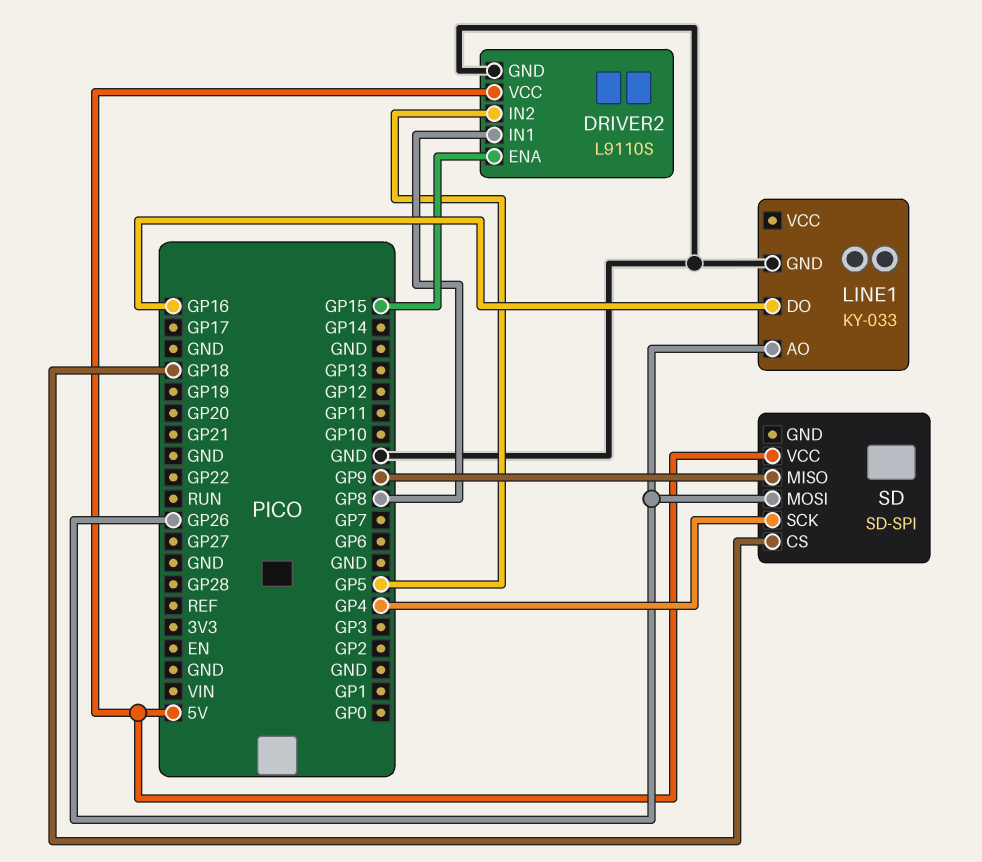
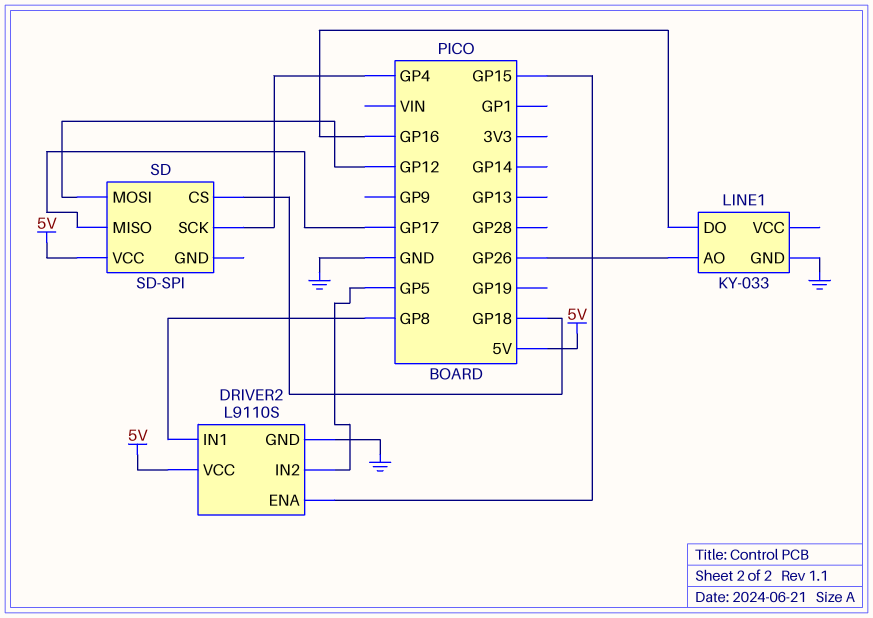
SD pin MISO: GP9 -> GP17
SD pin MOSI: GP26 -> GP12

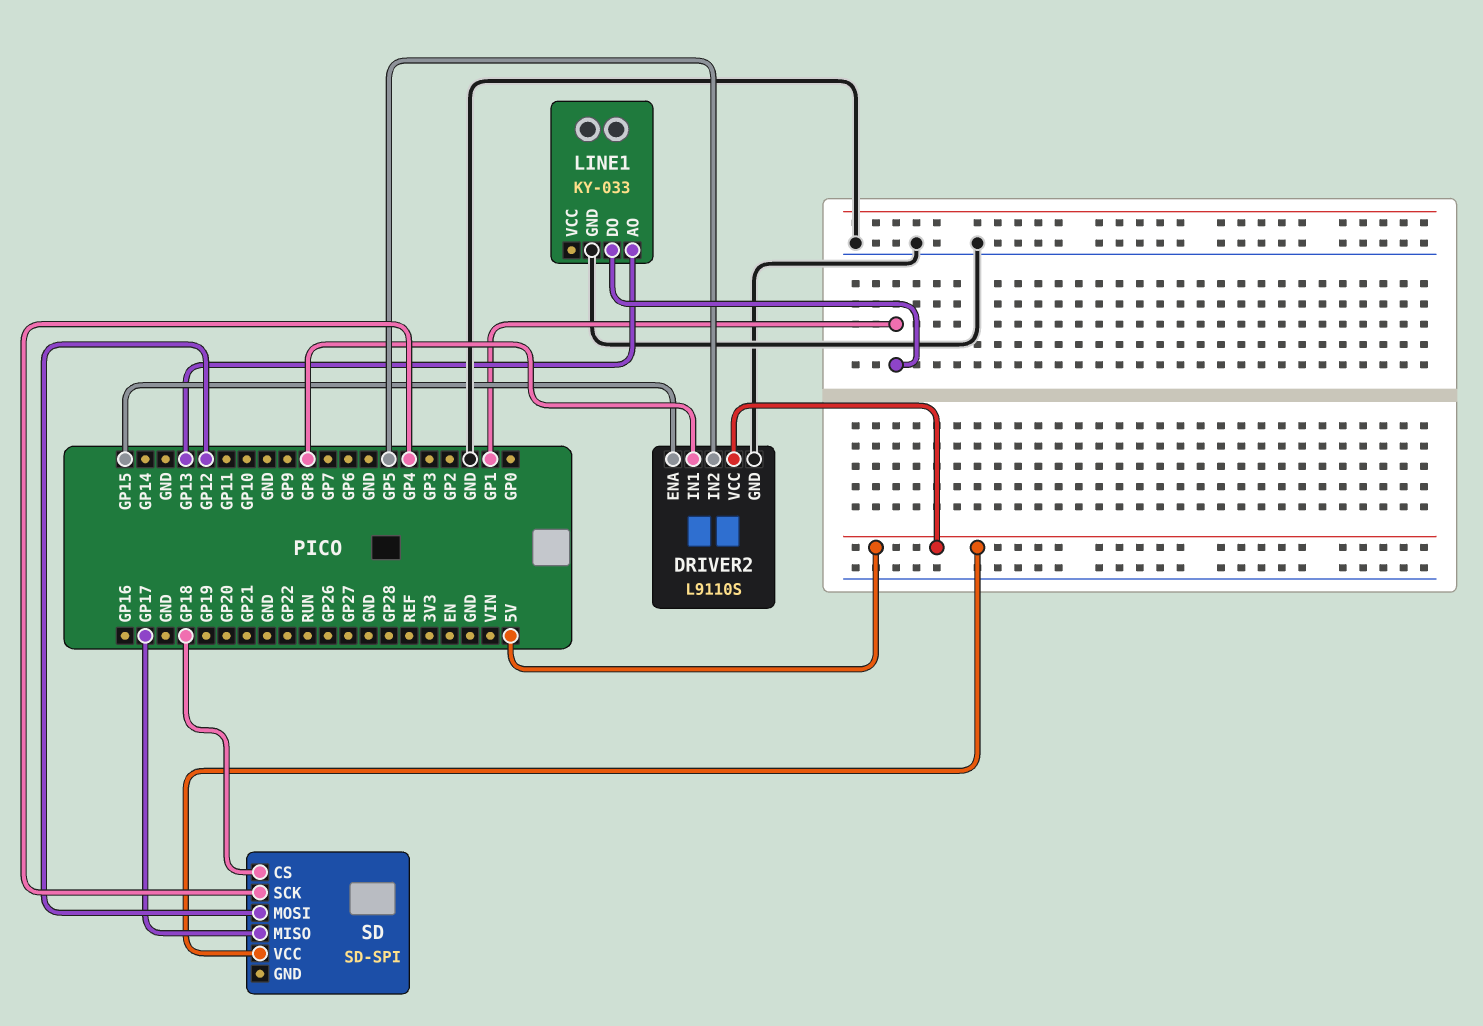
LINE1 pin AO: GP26 -> GP13
LINE1 pin DO: GP16 -> GP1

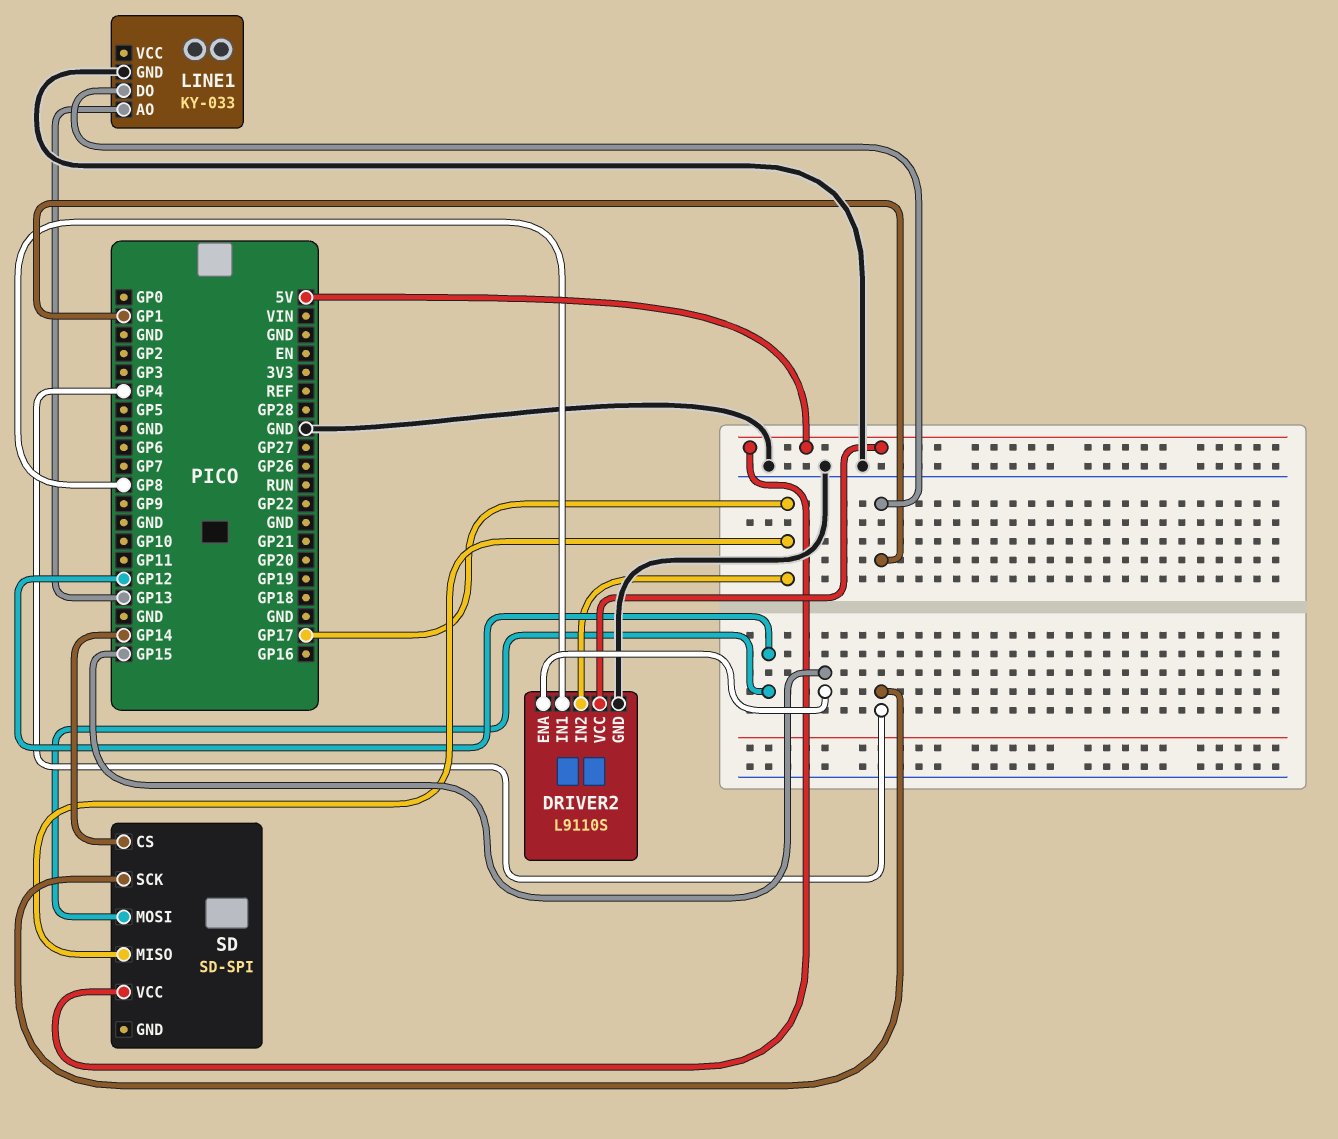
DRIVER2 pin IN2: GP5 -> GP17
SD pin CS: GP18 -> GP14

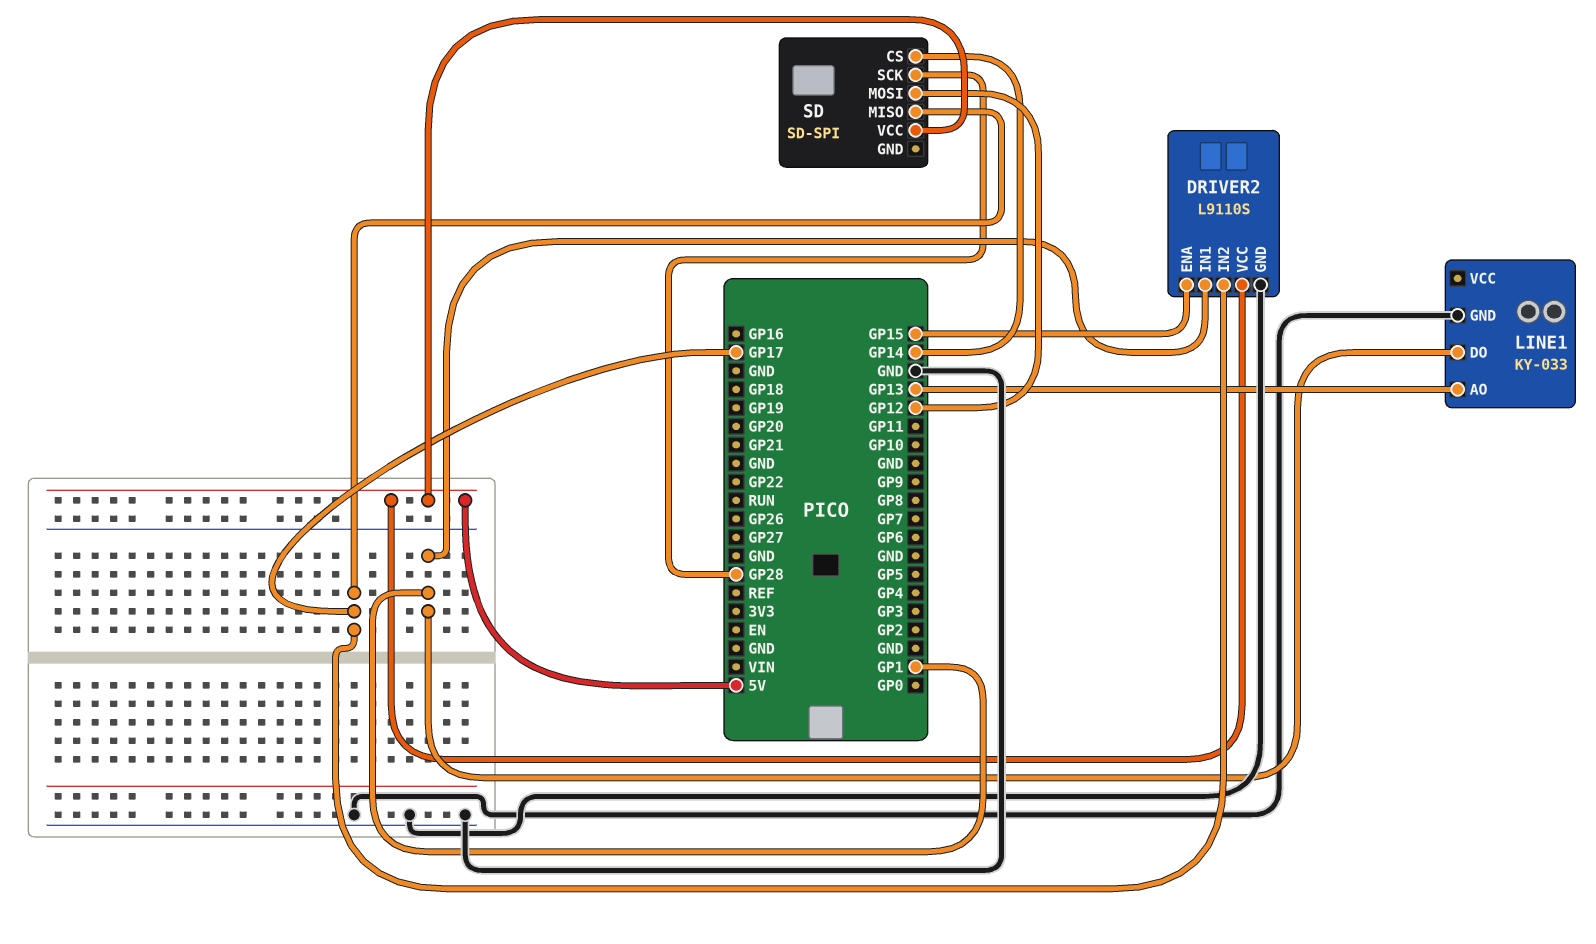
DRIVER2 pin IN1: GP8 -> GP1
SD pin SCK: GP4 -> GP28

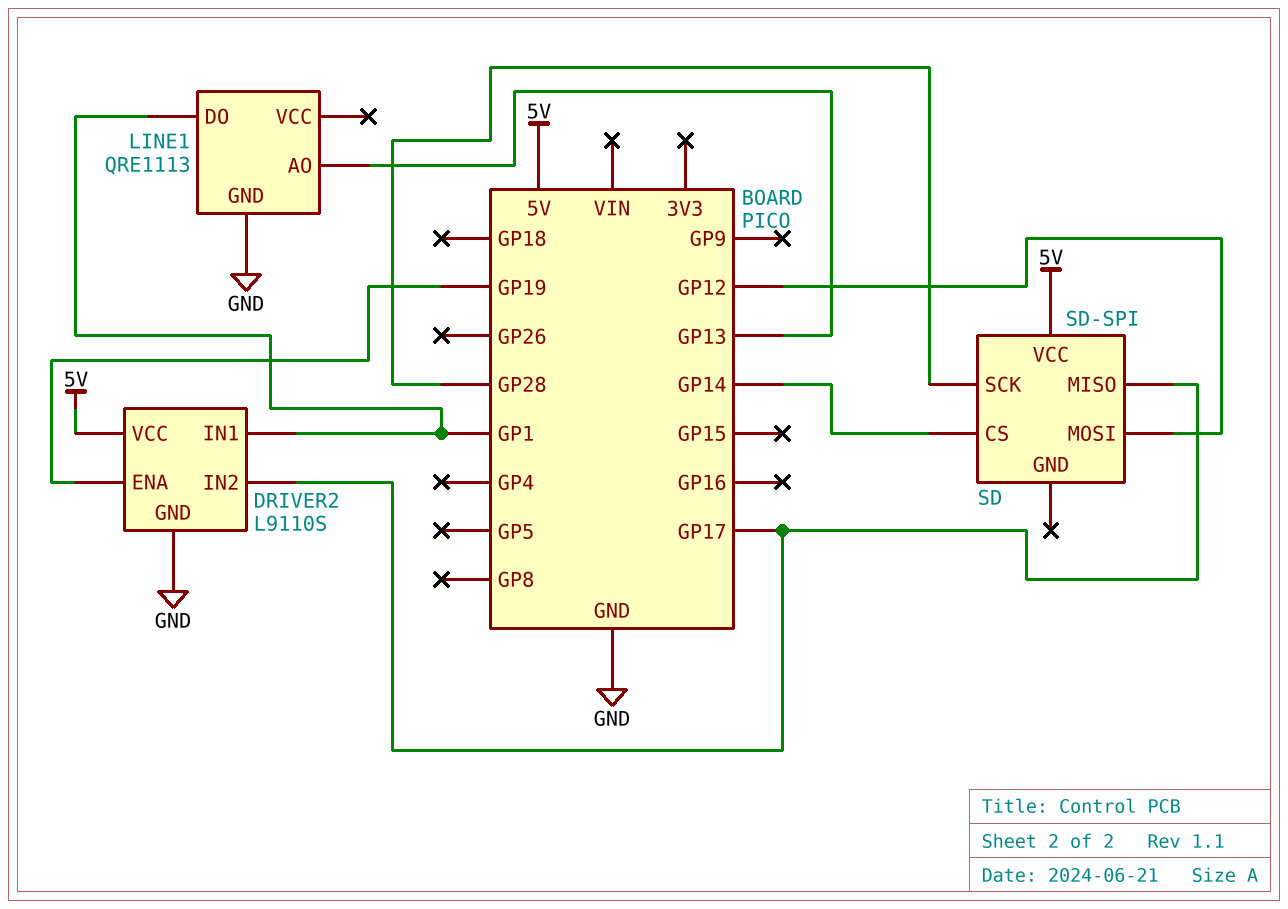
DRIVER2 pin ENA: GP15 -> GP19
LINE1: KY-033 -> QRE1113

